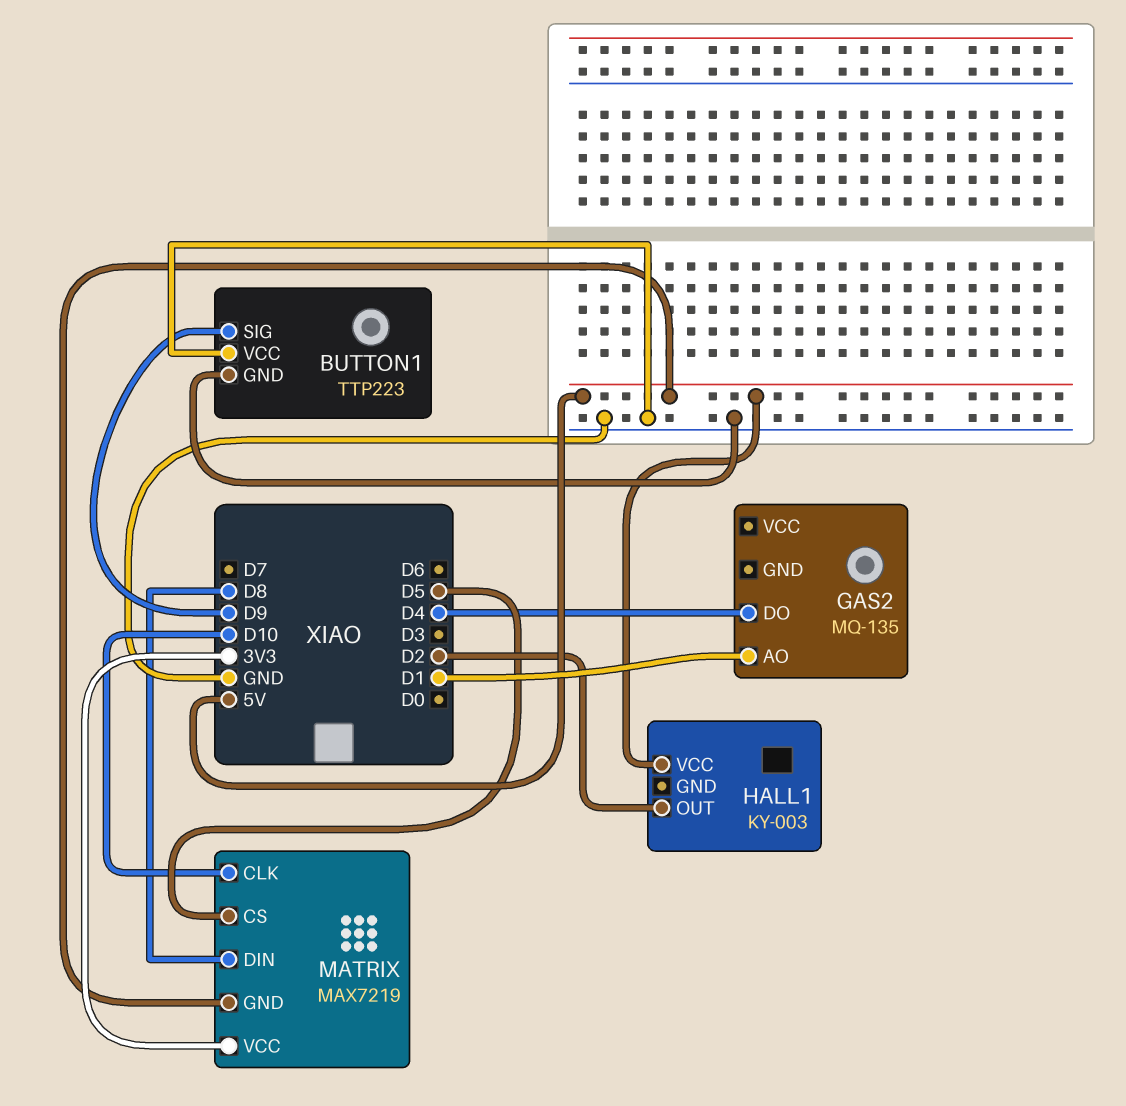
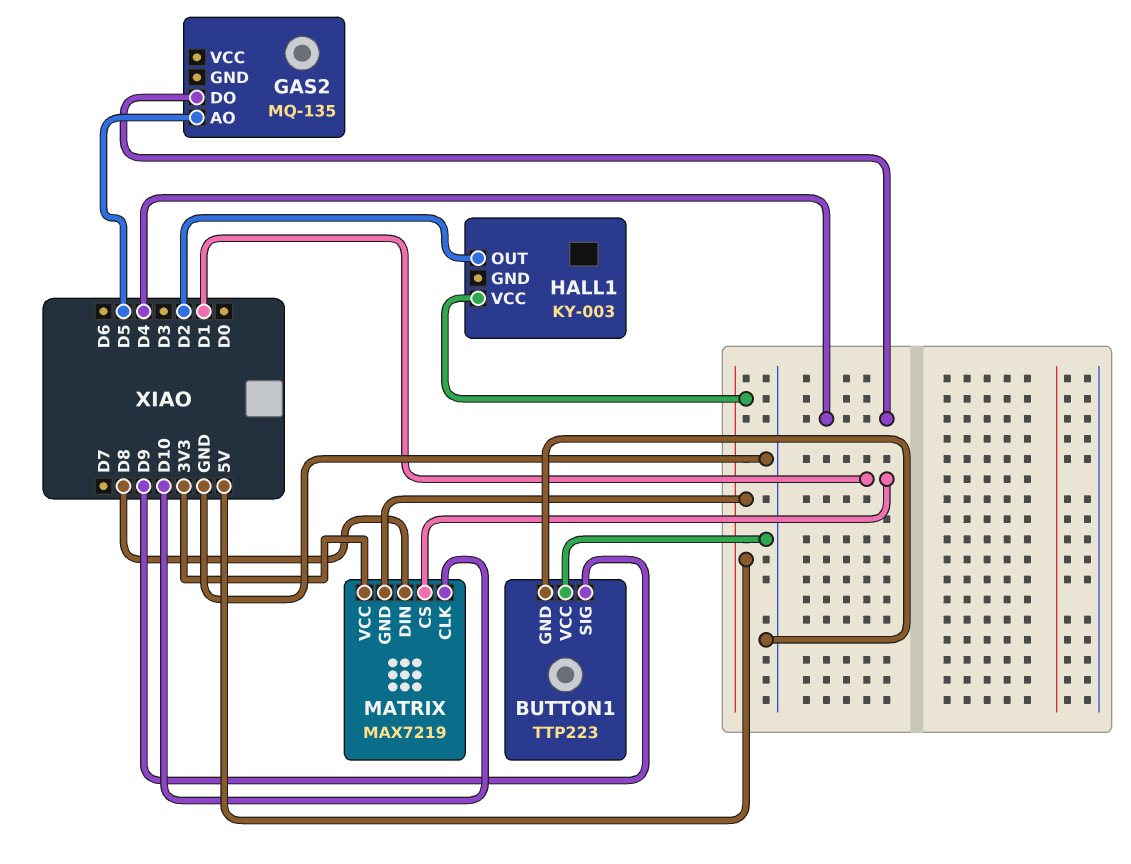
GAS2 pin AO: D1 -> D5
MATRIX pin CS: D5 -> D1

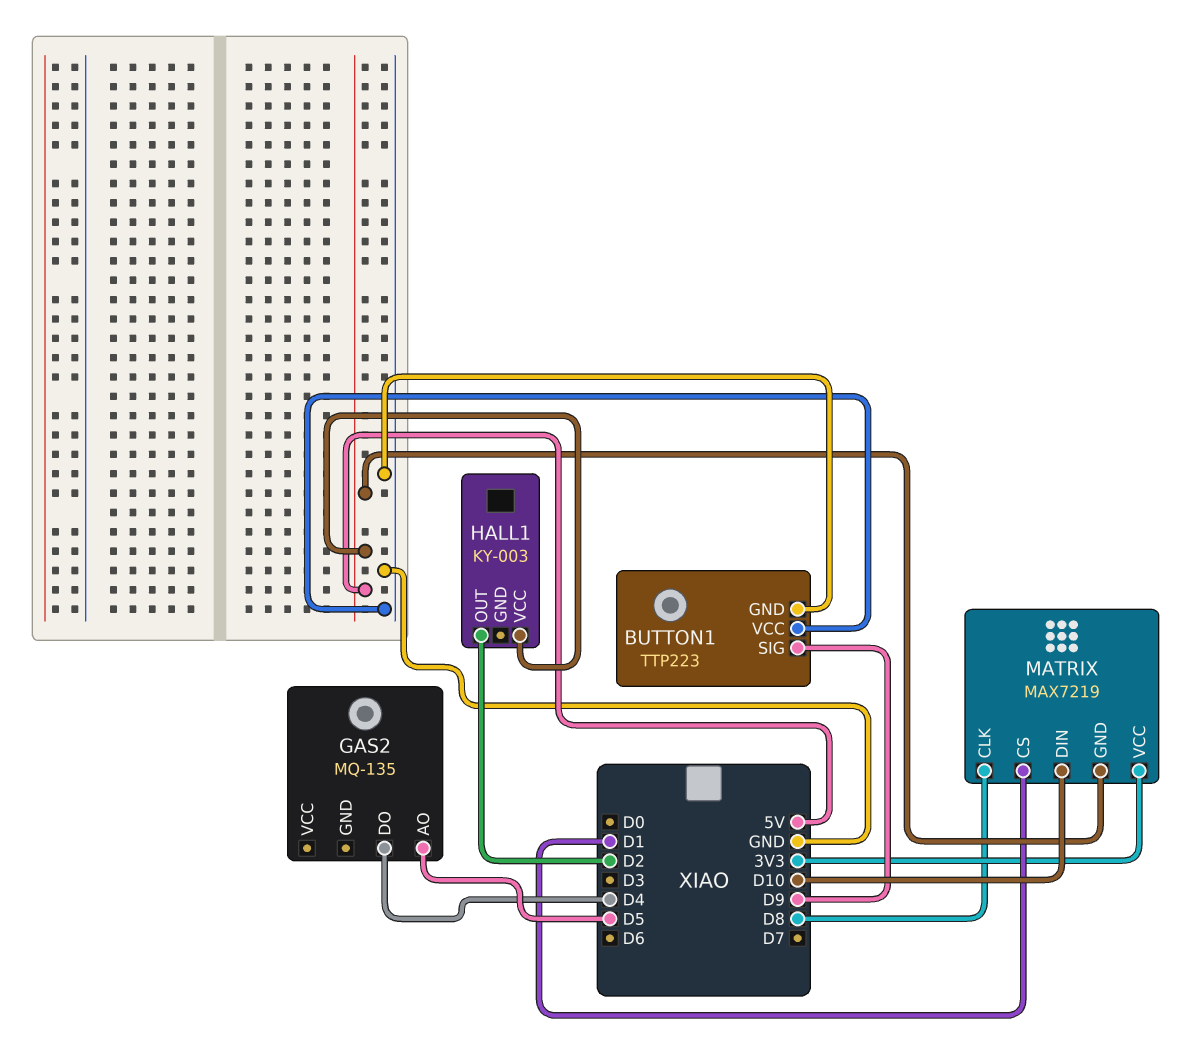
MATRIX pin CLK: D10 -> D8
MATRIX pin DIN: D8 -> D10

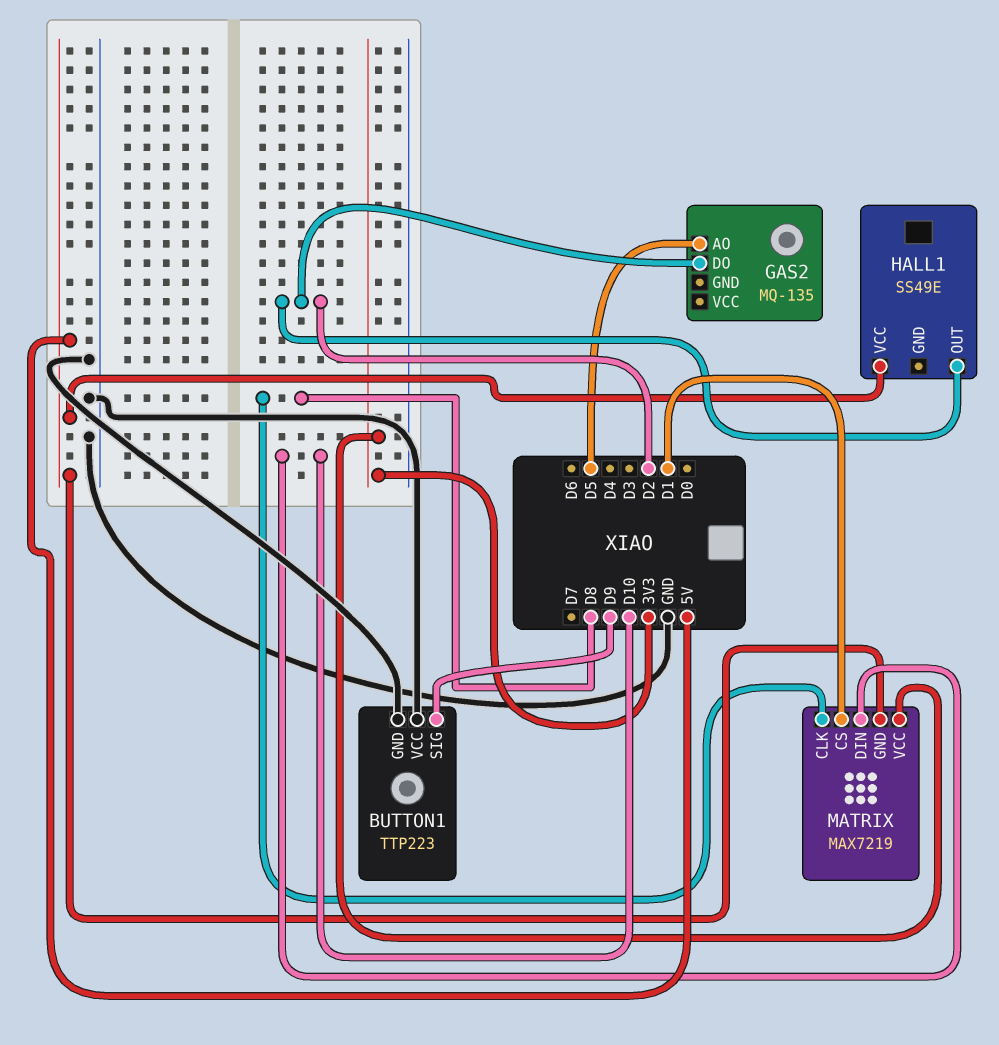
GAS2 pin DO: D4 -> D2
HALL1: KY-003 -> SS49E

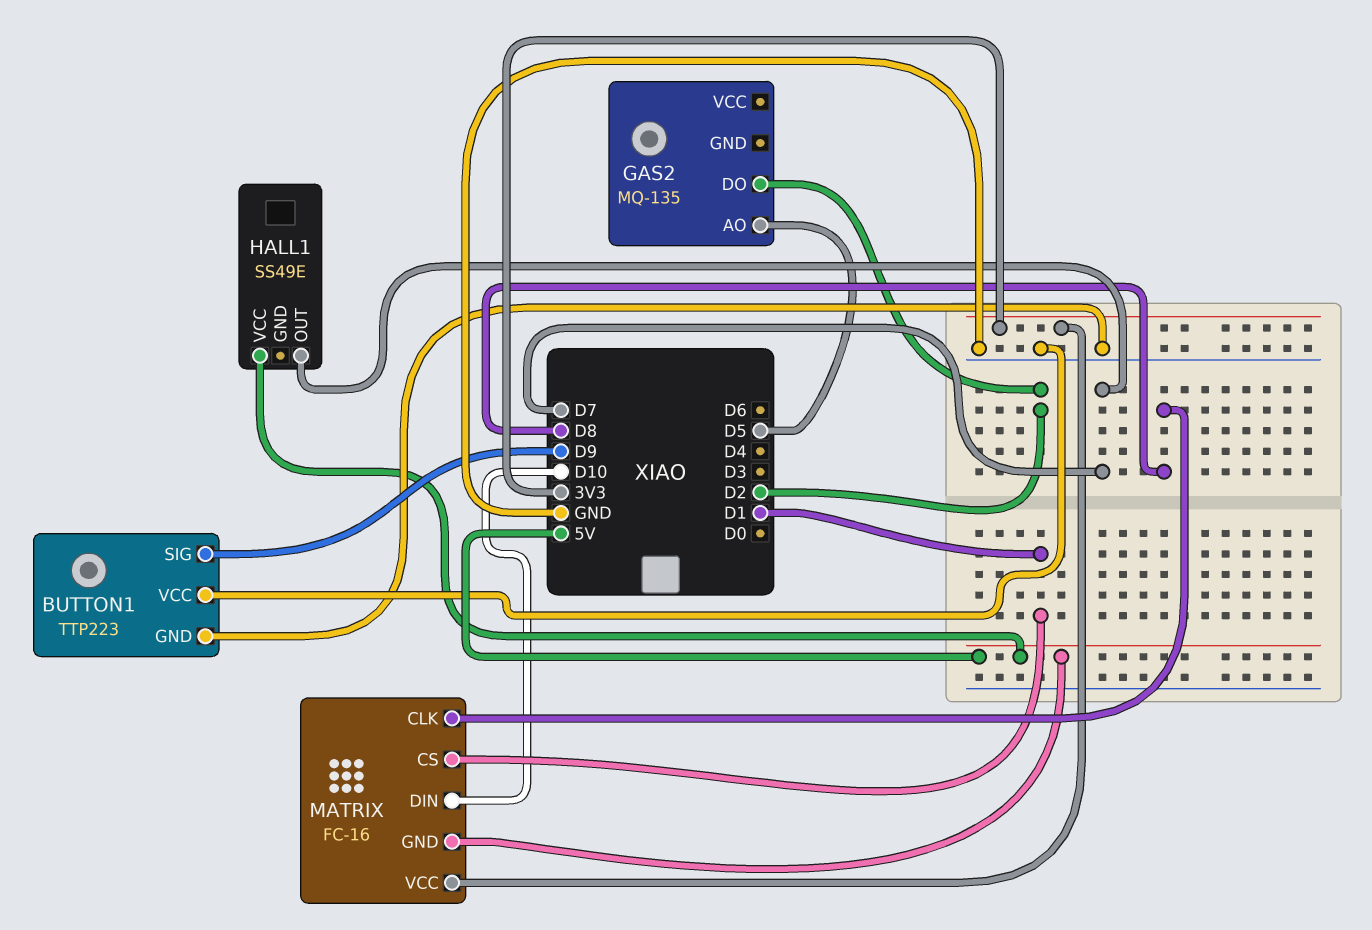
HALL1 pin OUT: D2 -> D7
MATRIX: MAX7219 -> FC-16

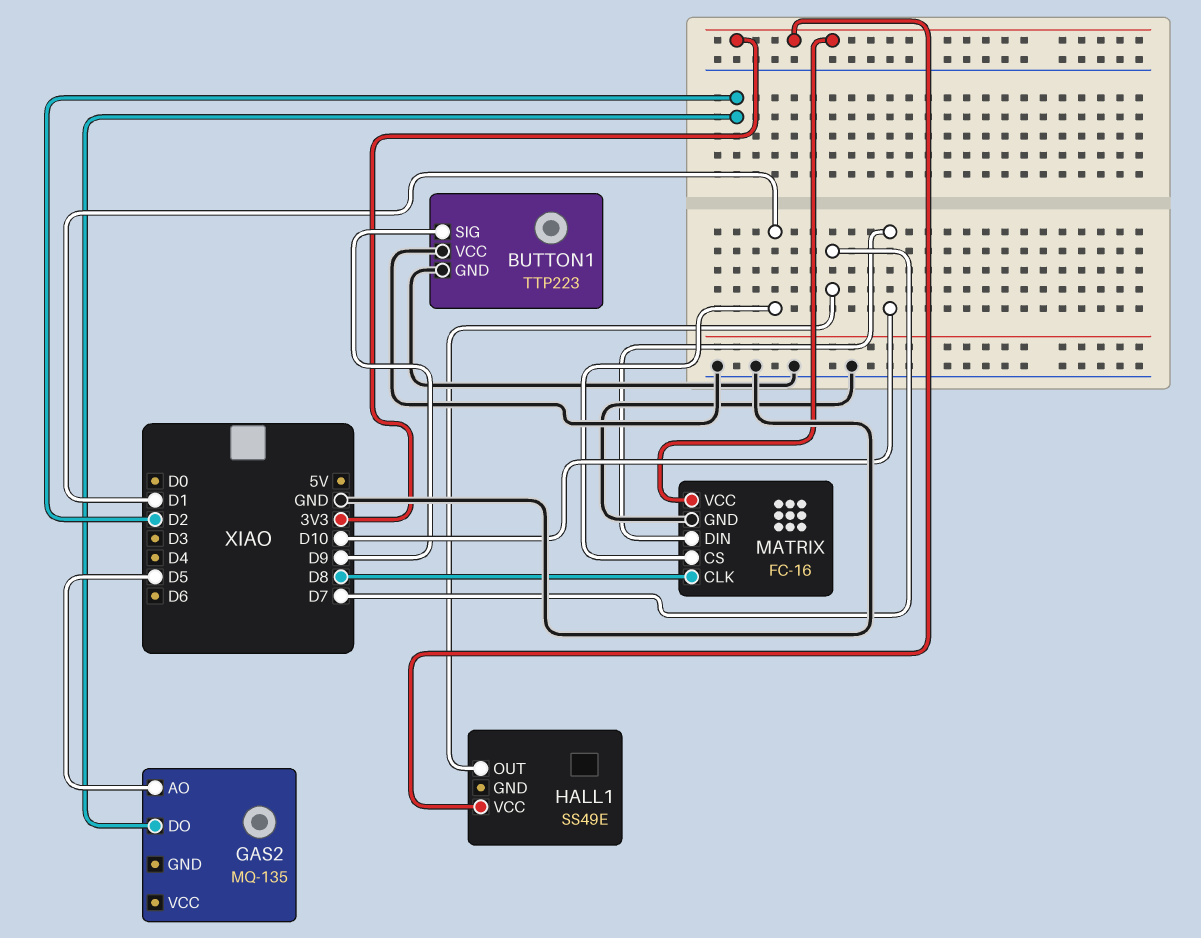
HALL1 pin VCC: 5V -> 3V3
MATRIX pin GND: 5V -> GND

